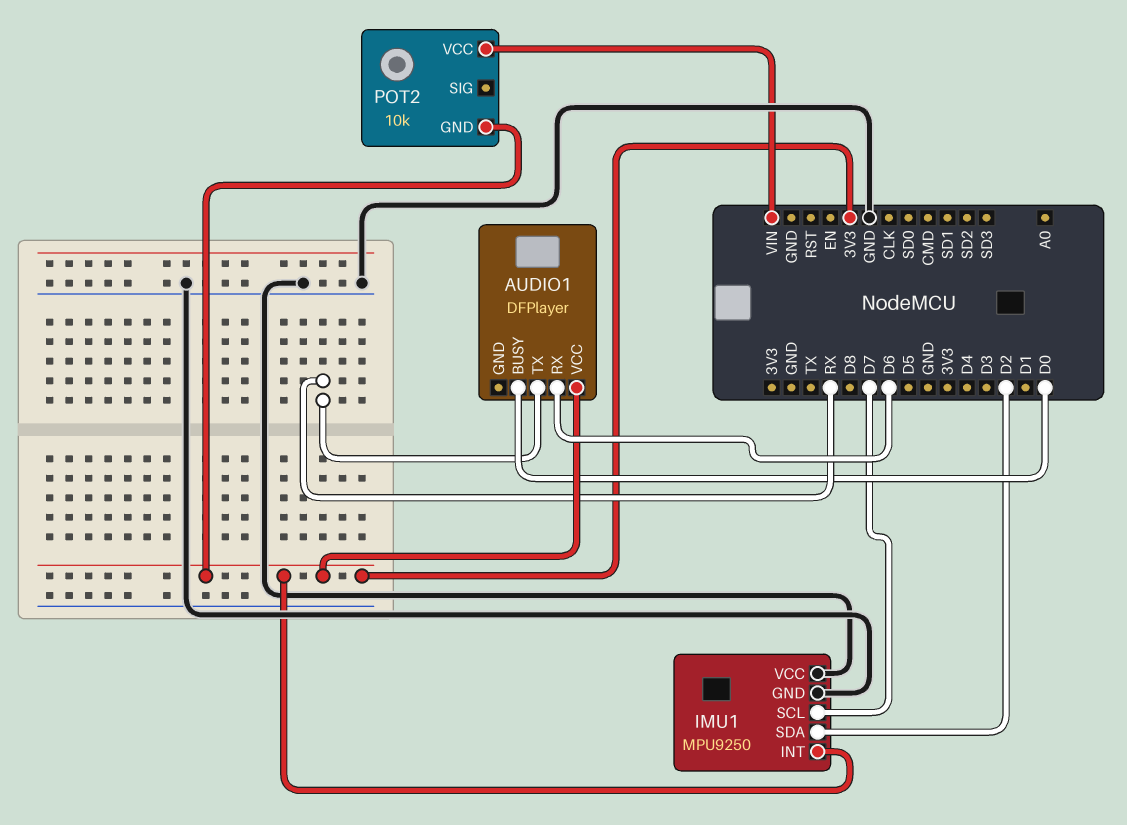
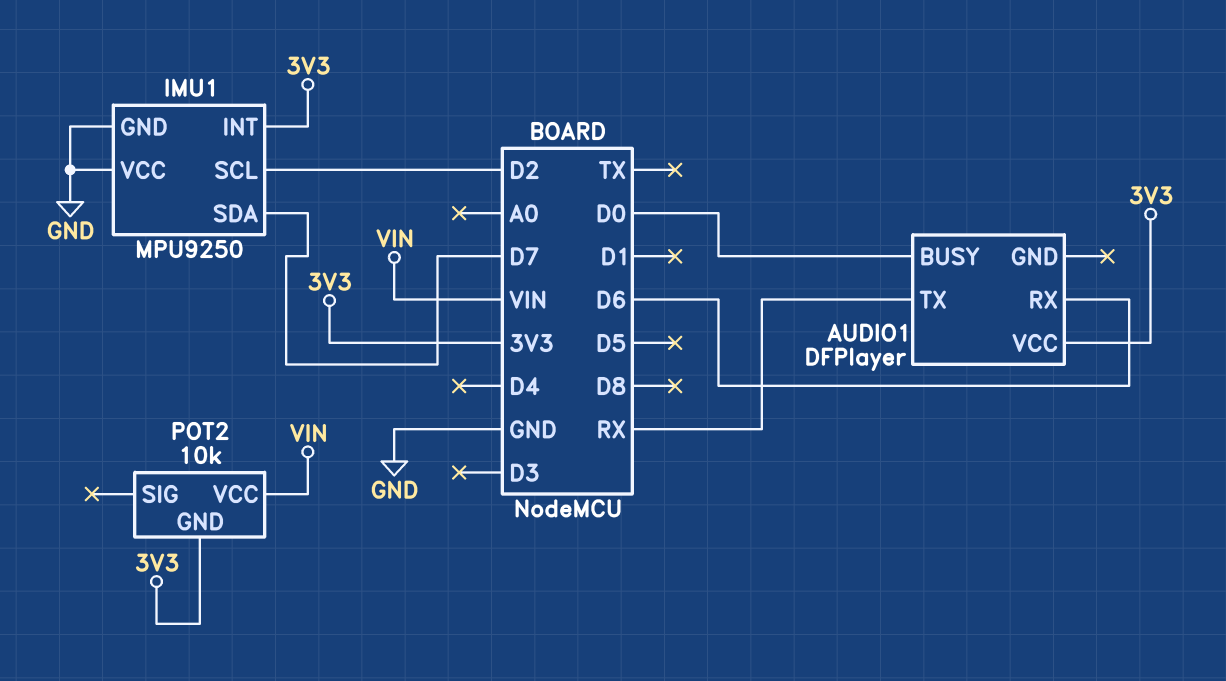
IMU1 pin SCL: D7 -> D2
IMU1 pin SDA: D2 -> D7

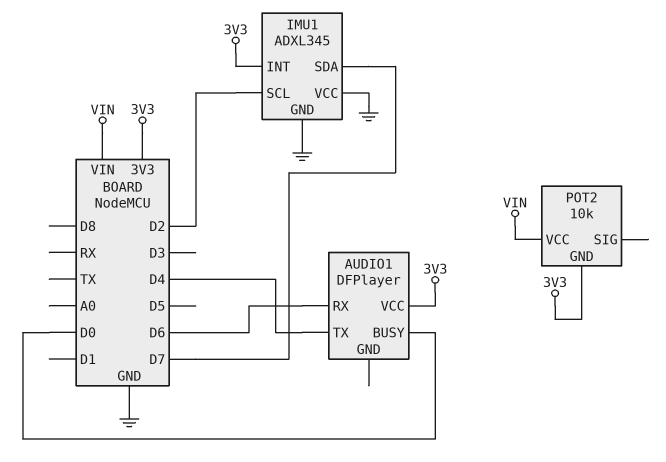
AUDIO1 pin TX: RX -> D4
IMU1: MPU9250 -> ADXL345

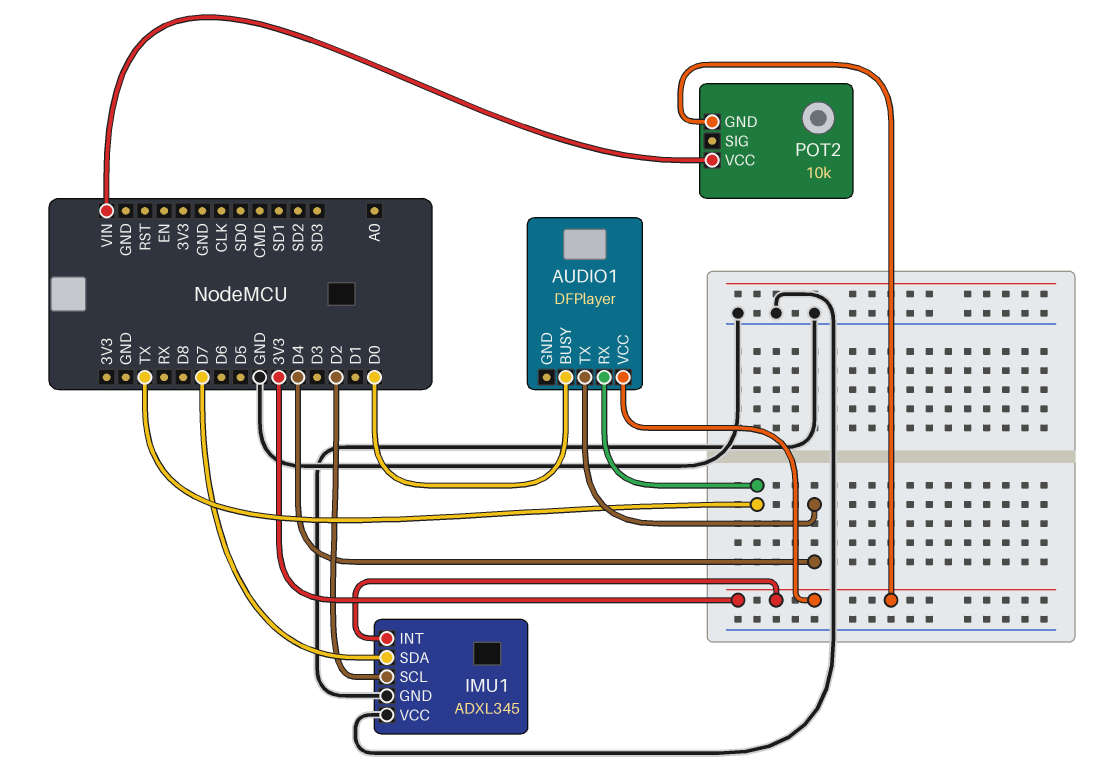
AUDIO1 pin RX: D6 -> TX

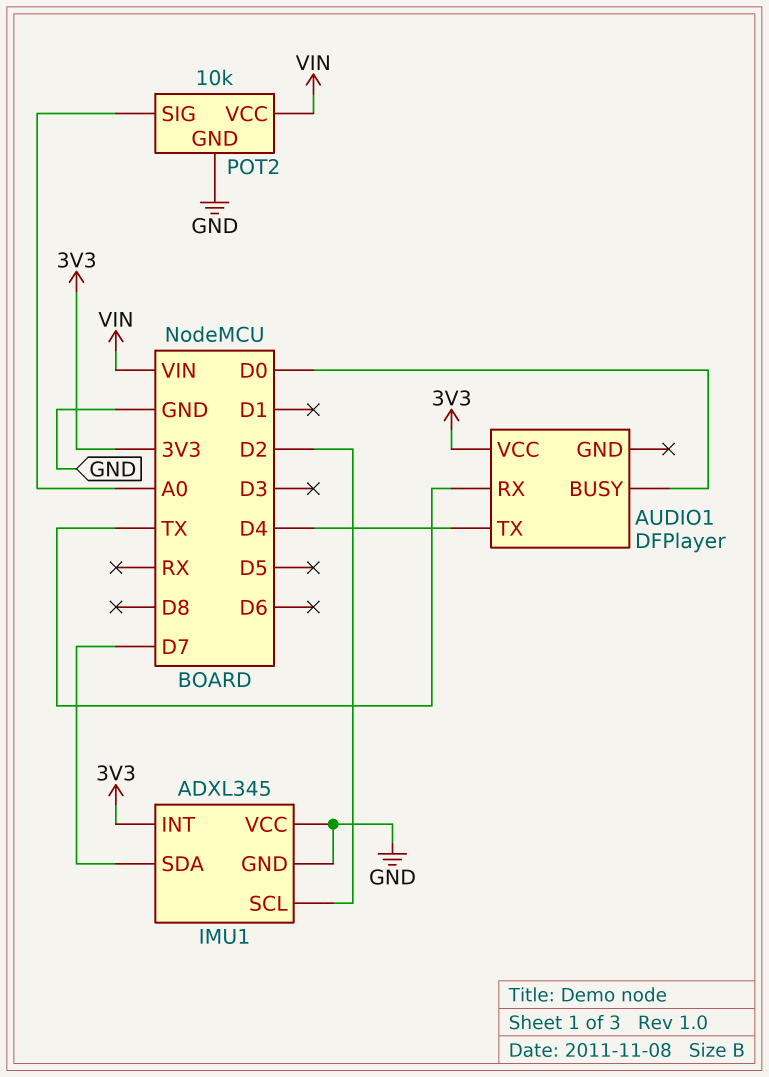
POT2 pin GND: 3V3 -> GND
POT2 pin SIG: none -> A0

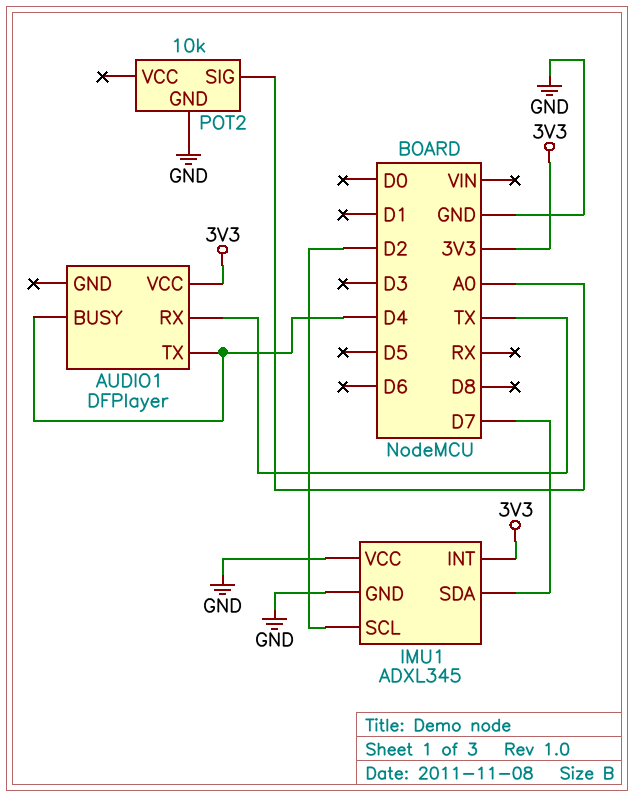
AUDIO1 pin BUSY: D0 -> D4
POT2 pin VCC: VIN -> none

